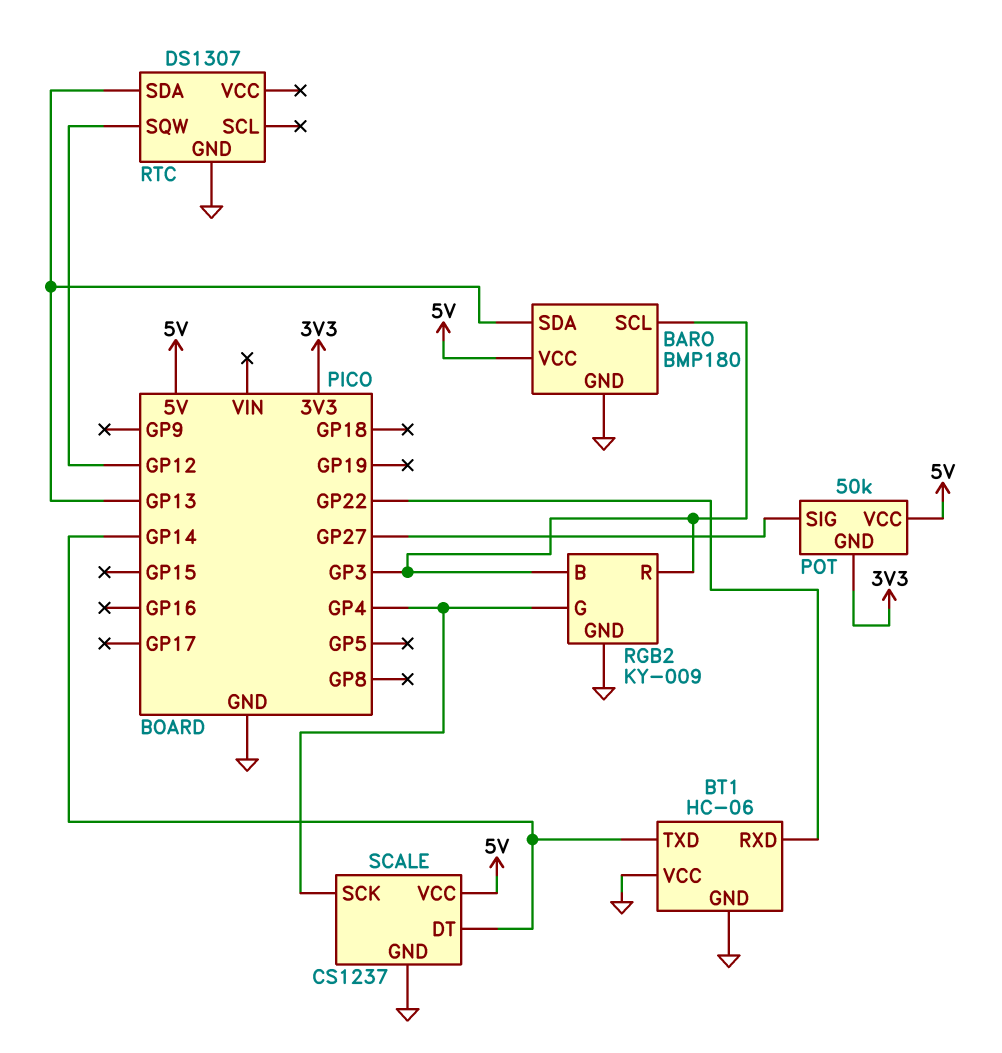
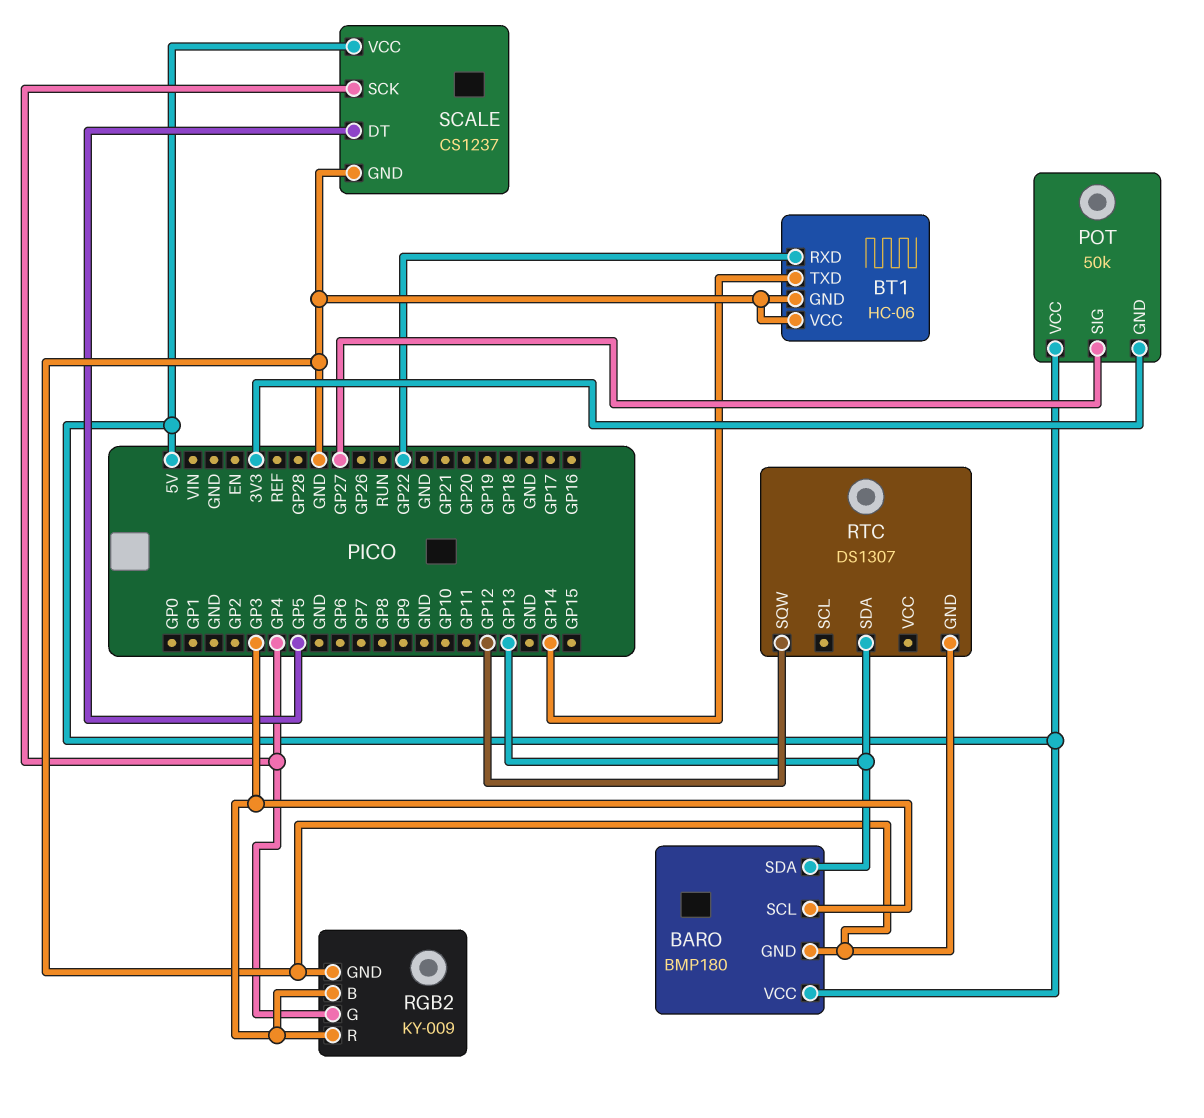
SCALE pin DT: GP14 -> GP5

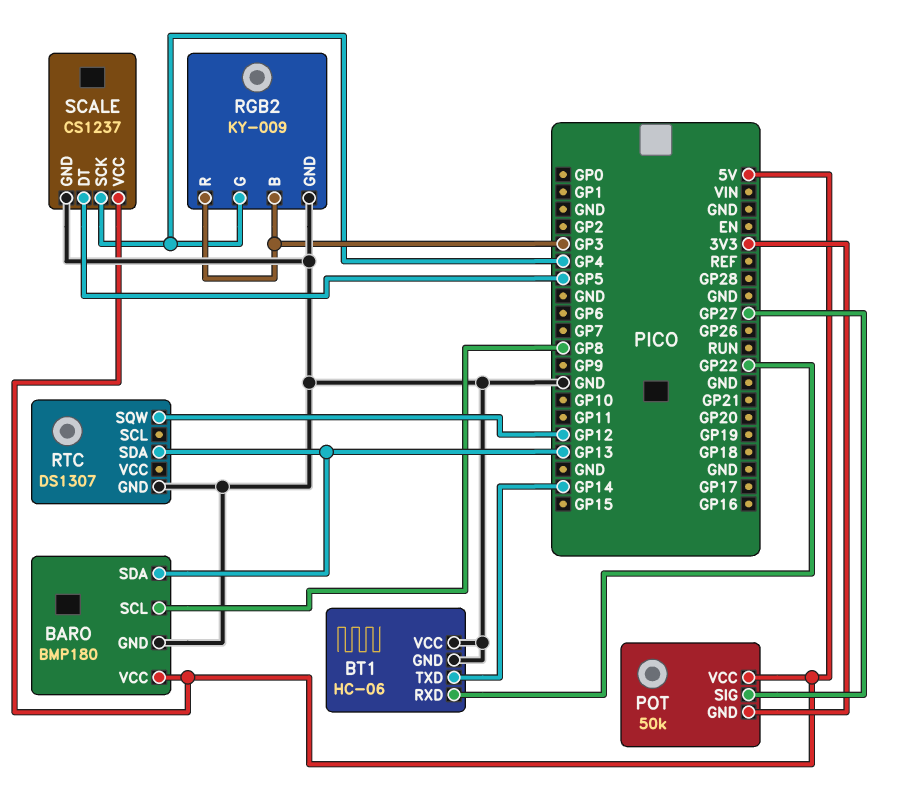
BARO pin SCL: GP3 -> GP8

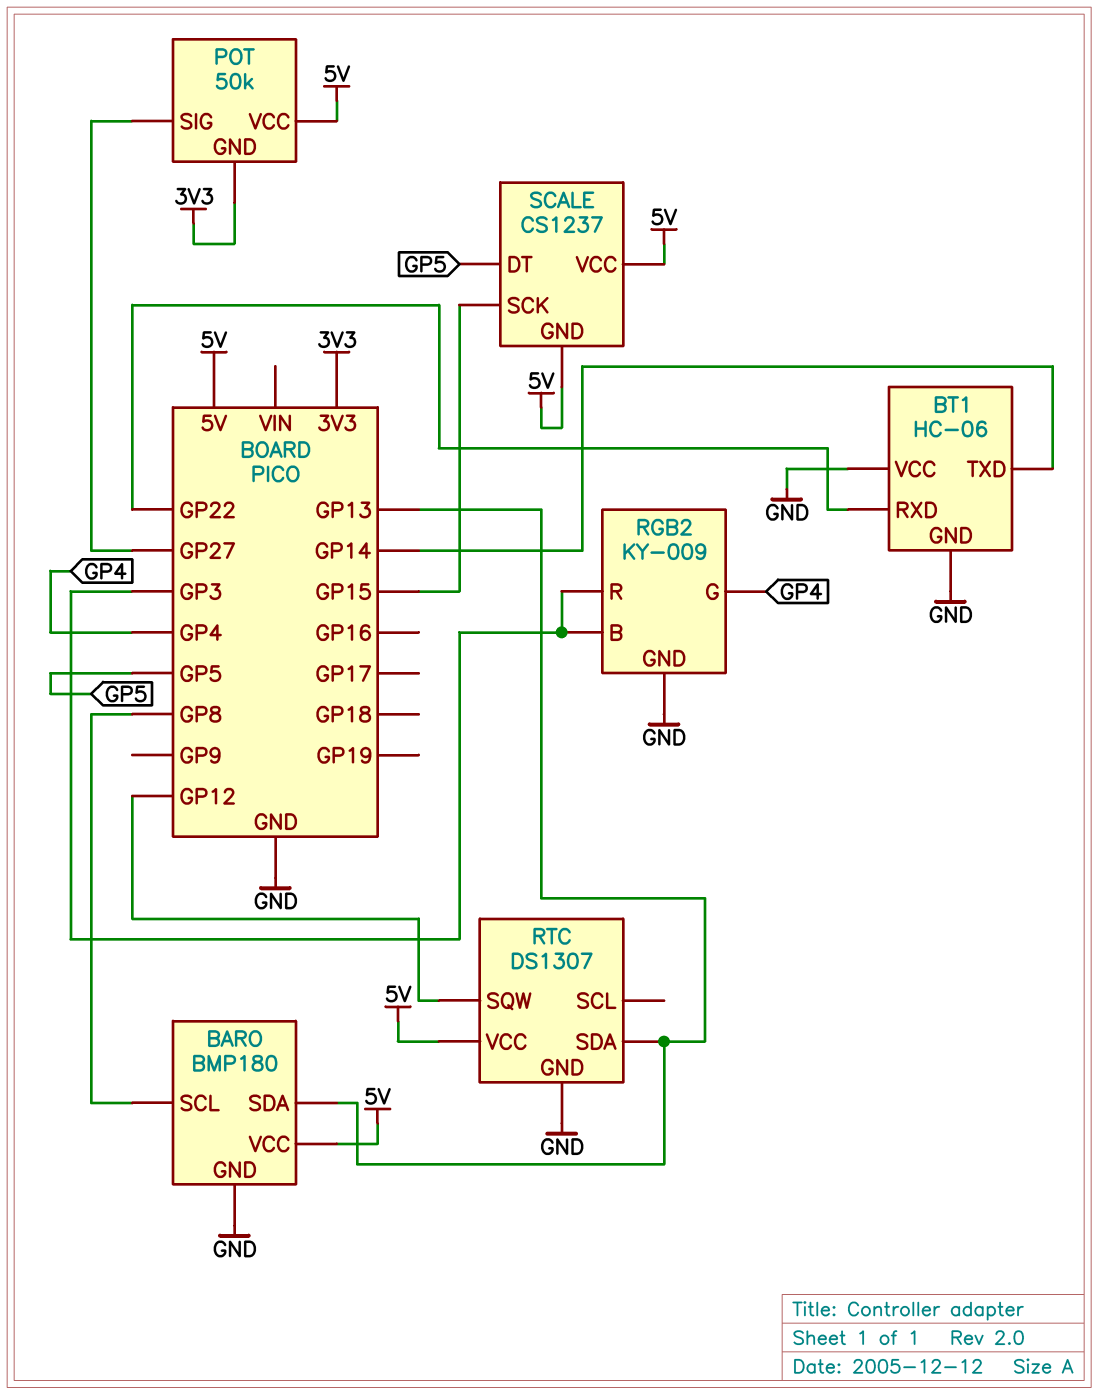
RTC pin VCC: none -> 5V
SCALE pin GND: GND -> 5V
SCALE pin SCK: GP4 -> GP15

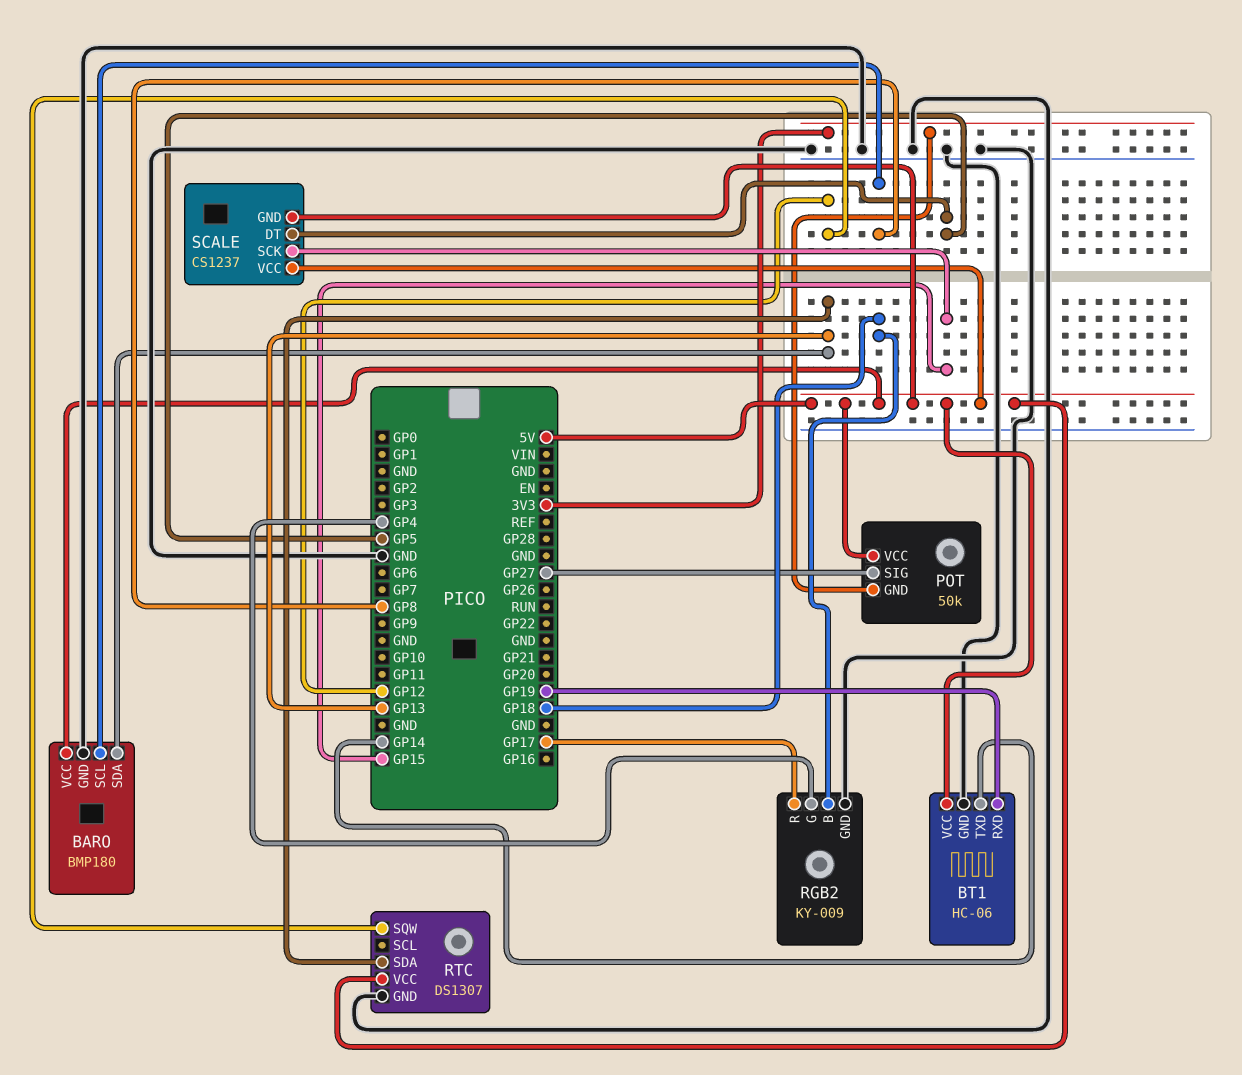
BT1 pin RXD: GP22 -> GP19
BT1 pin VCC: GND -> 5V
RGB2 pin B: GP3 -> GP18
RGB2 pin R: GP3 -> GP17

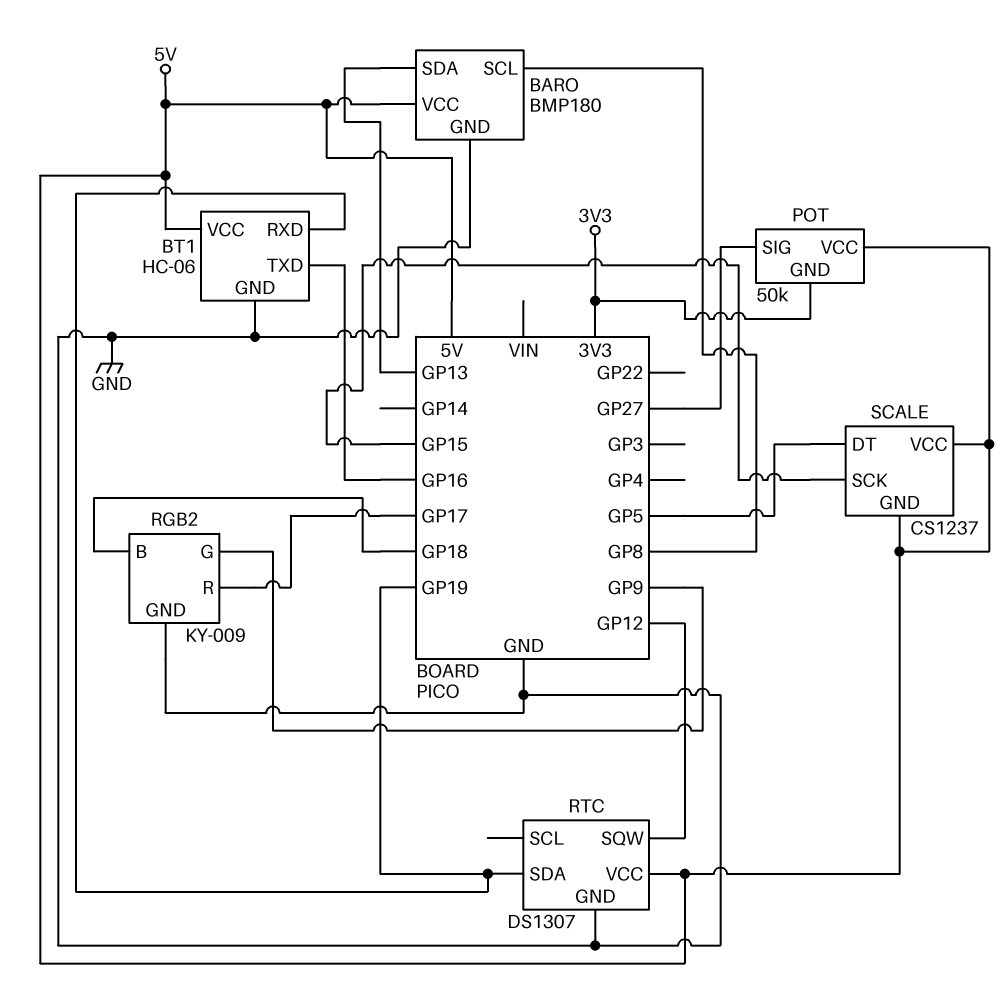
BT1 pin TXD: GP14 -> GP16
RGB2 pin G: GP4 -> GP9
RTC pin SDA: GP13 -> GP19

